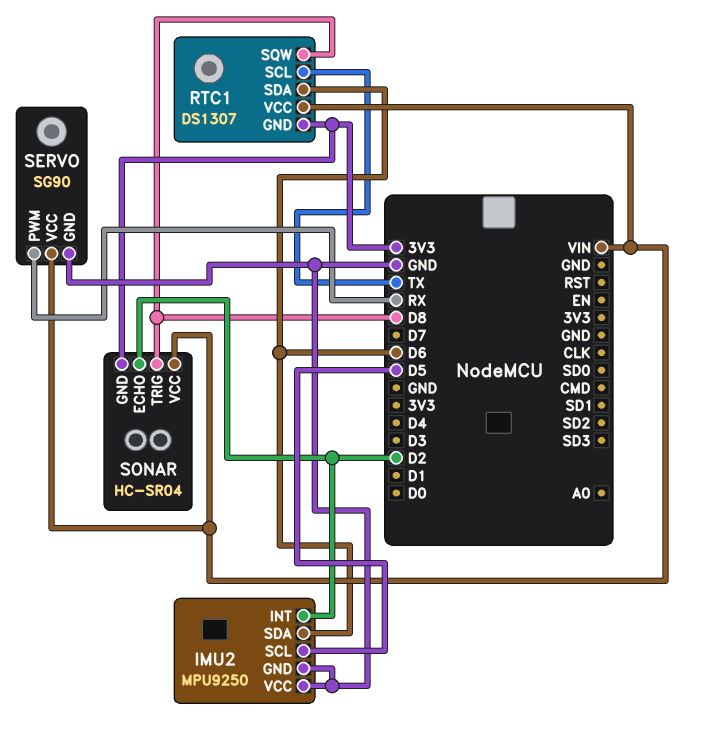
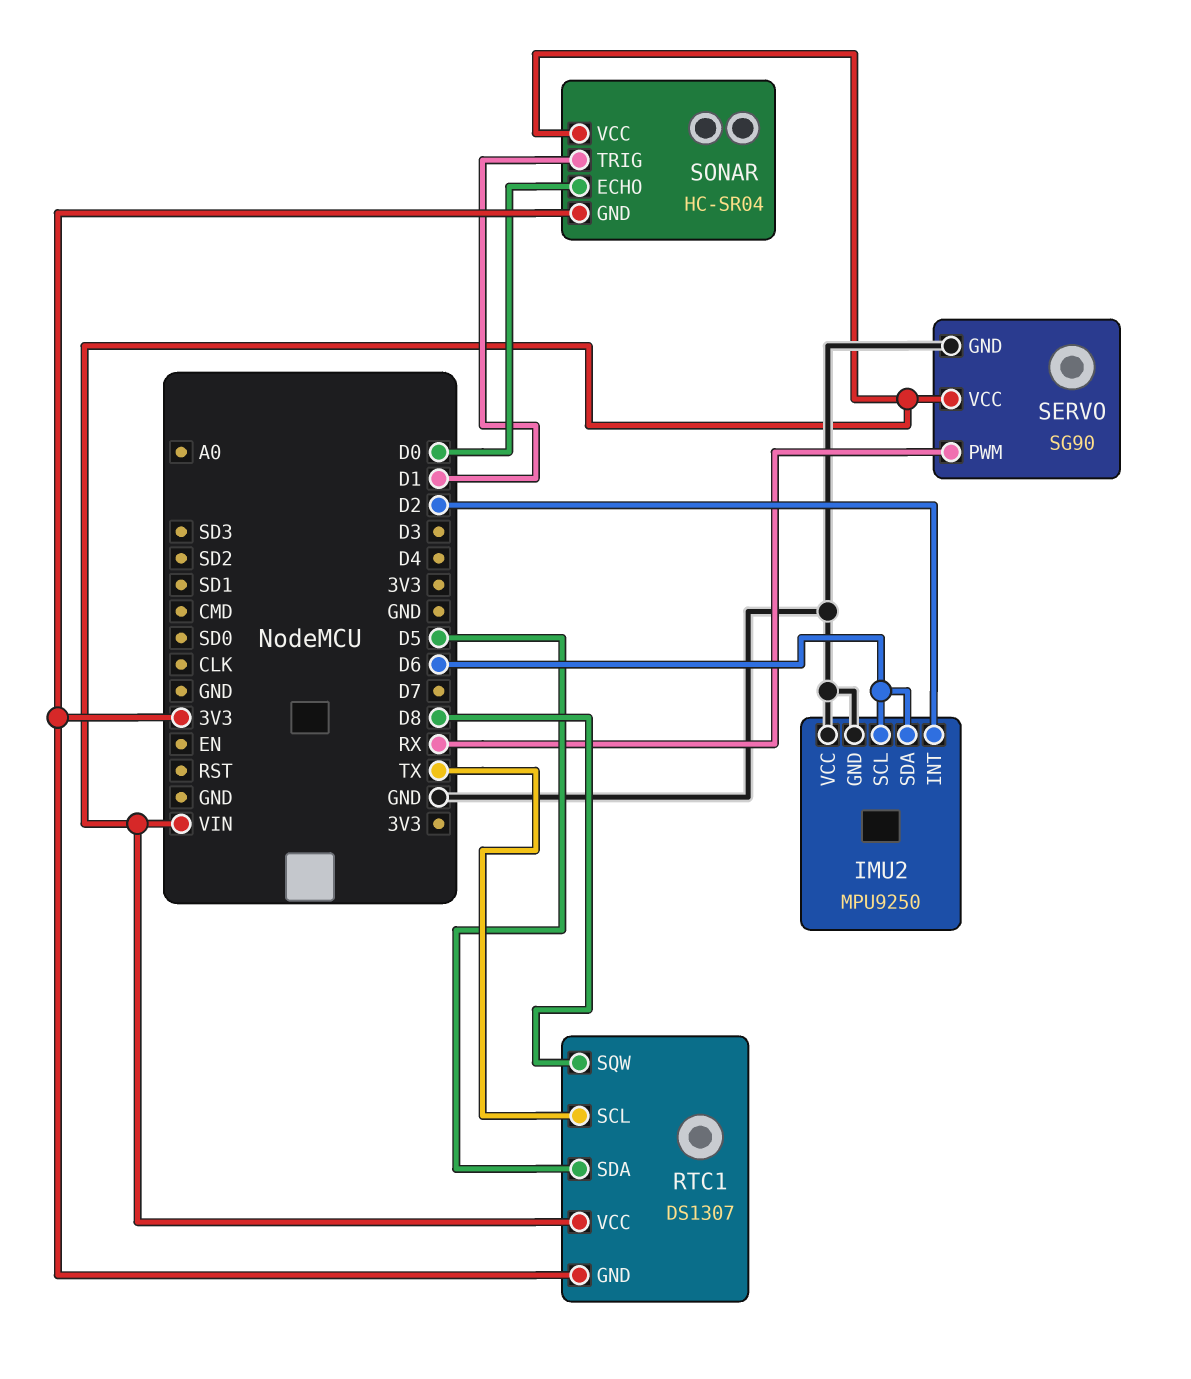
IMU2 pin SCL: D5 -> D6
RTC1 pin SDA: D6 -> D5
SONAR pin ECHO: D2 -> D0
SONAR pin TRIG: D8 -> D1

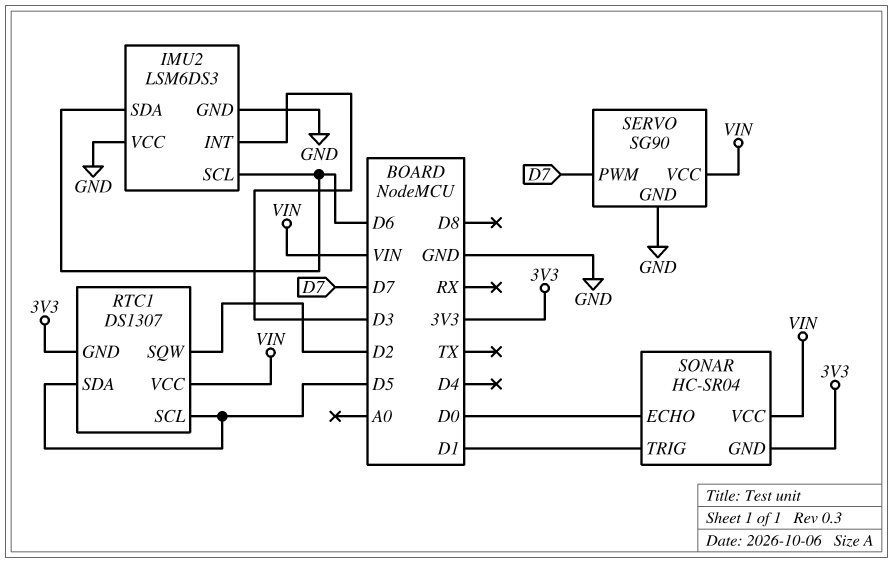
IMU2: MPU9250 -> LSM6DS3
IMU2 pin INT: D2 -> D3
RTC1 pin SCL: TX -> D5
RTC1 pin SQW: D8 -> D2
SERVO pin PWM: RX -> D7

